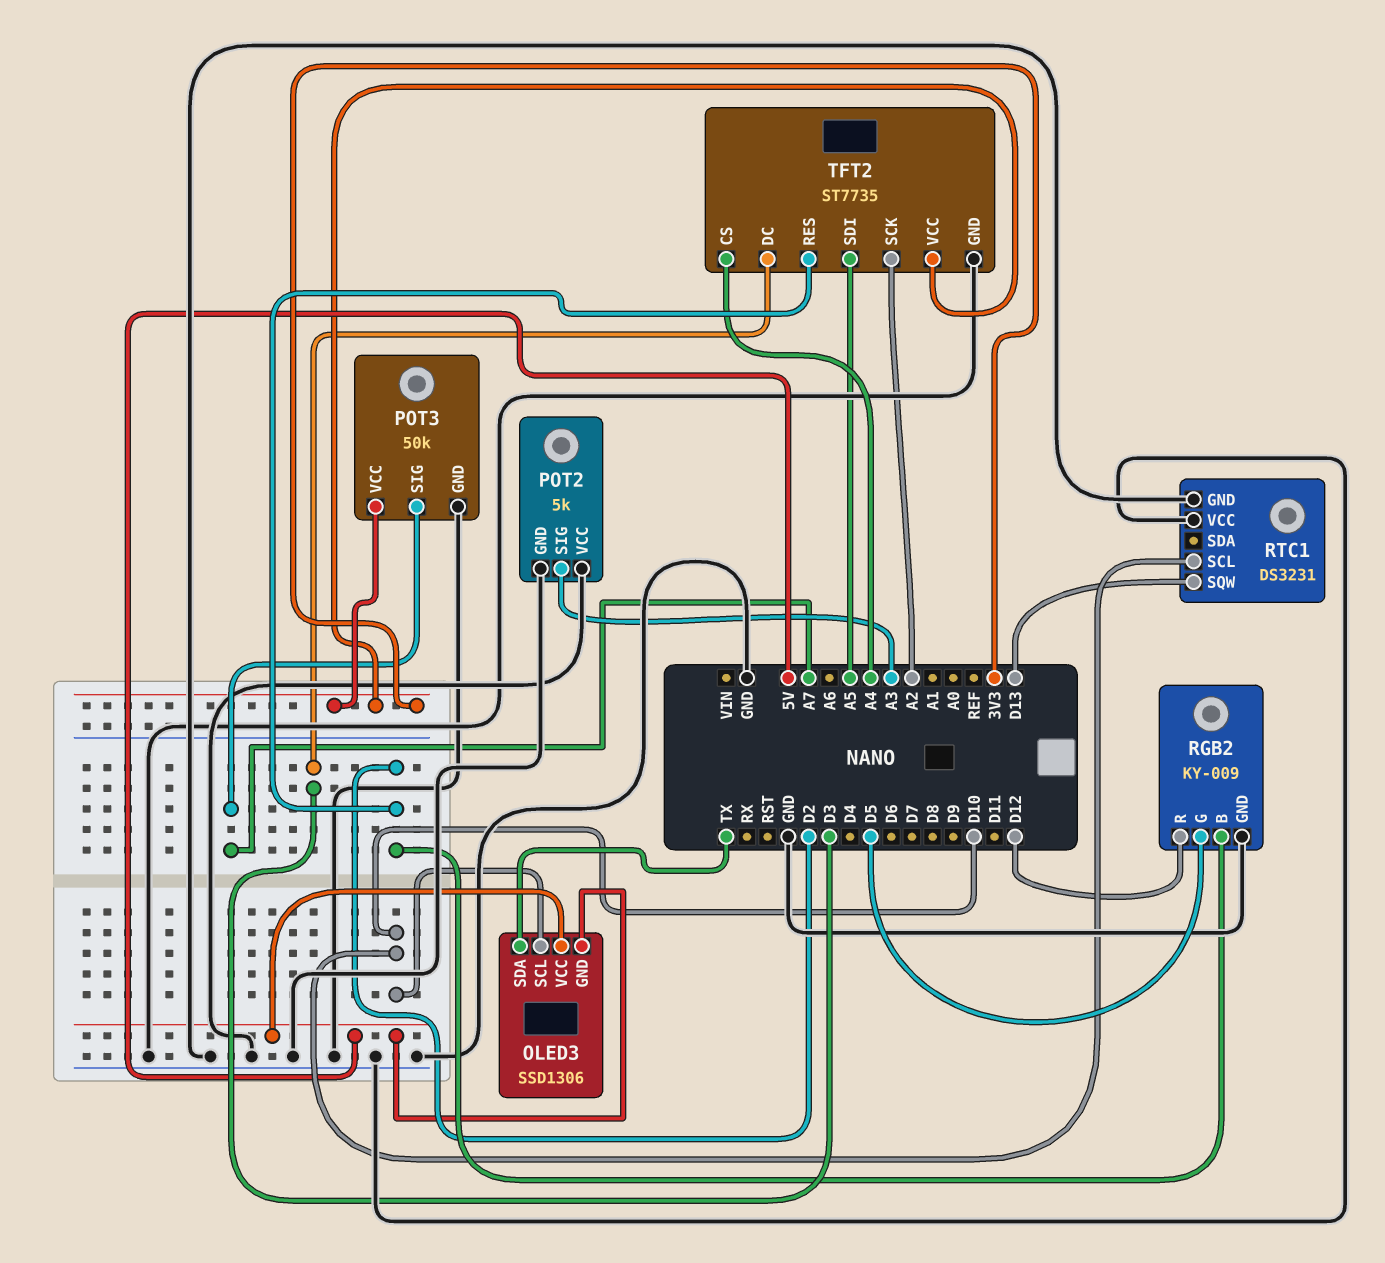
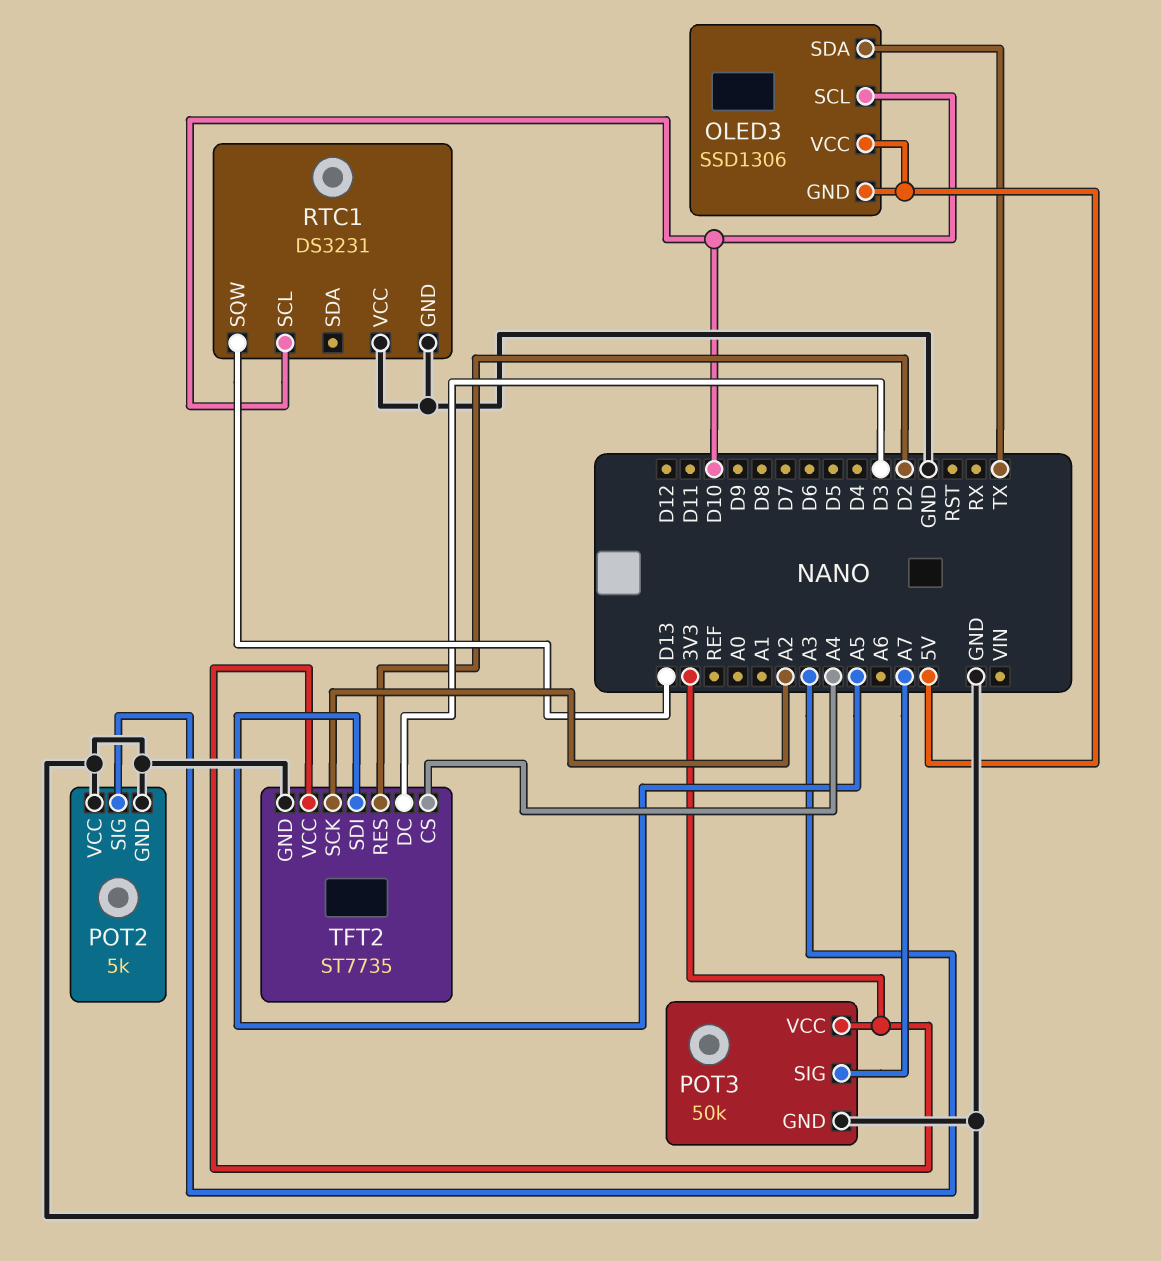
RGB2: KY-009 -> none
RGB2 pin B: D2 -> none
RGB2 pin G: D5 -> none
RGB2 pin GND: GND -> none
RGB2 pin R: D12 -> none

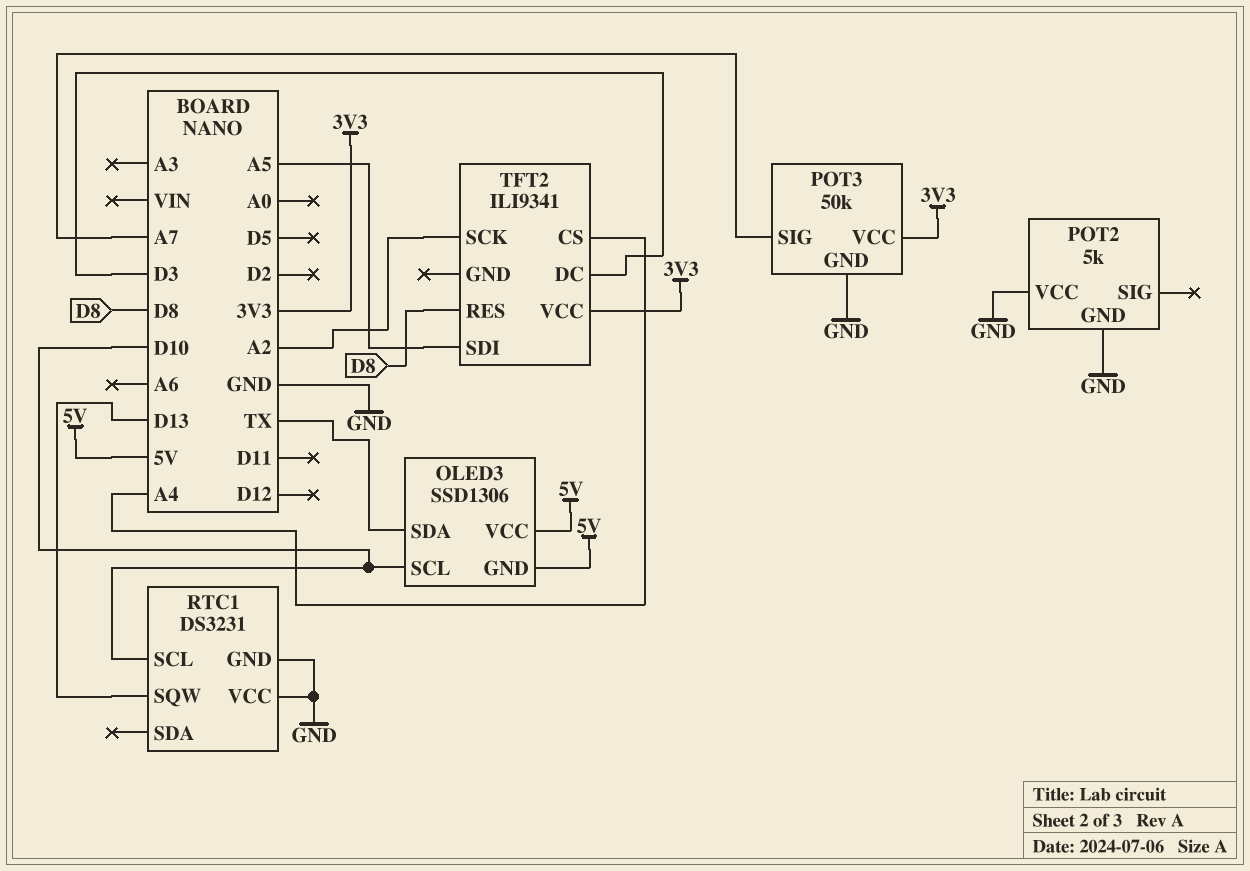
POT2 pin SIG: A3 -> none
TFT2: ST7735 -> ILI9341
TFT2 pin GND: GND -> none
TFT2 pin RES: D2 -> D8

